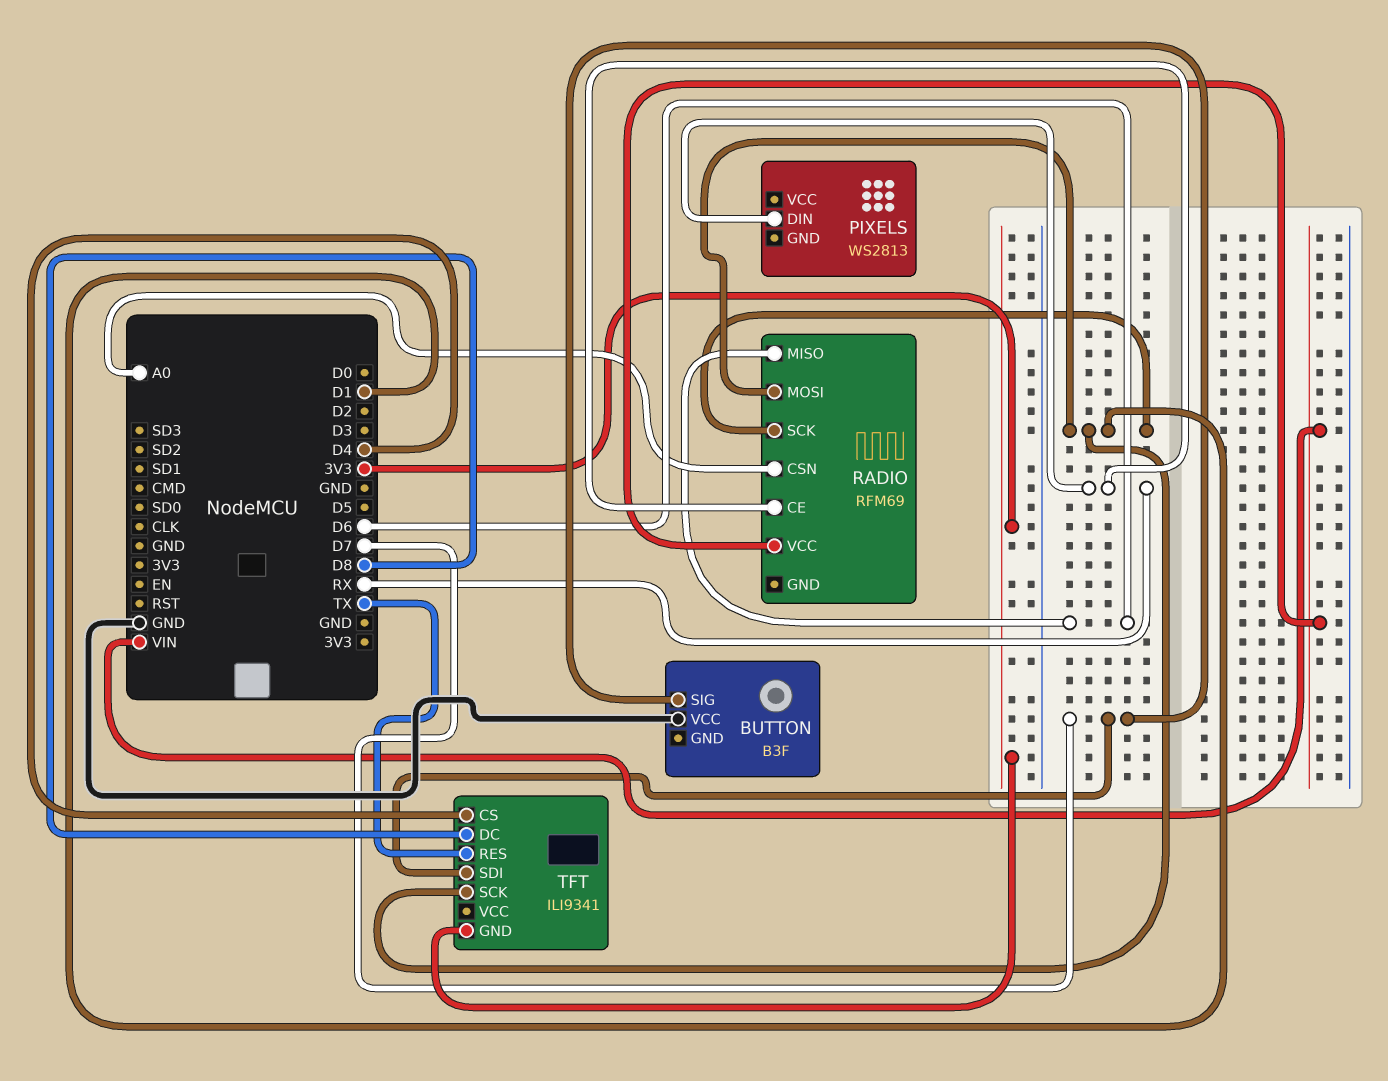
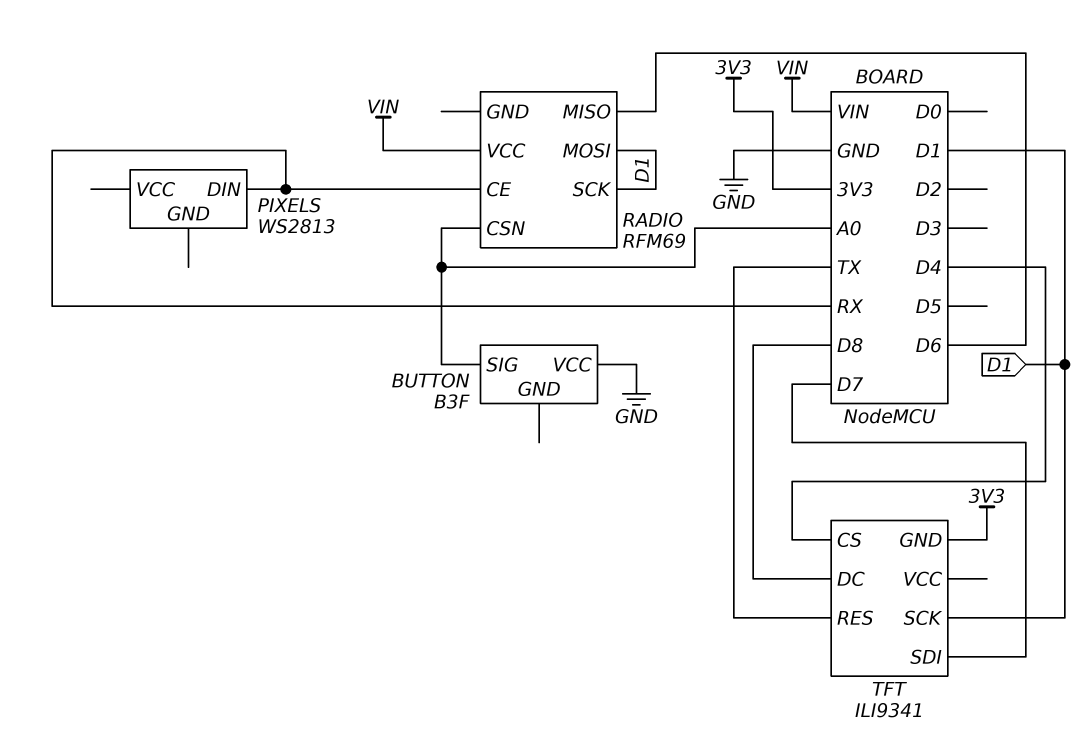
BUTTON pin SIG: D7 -> A0

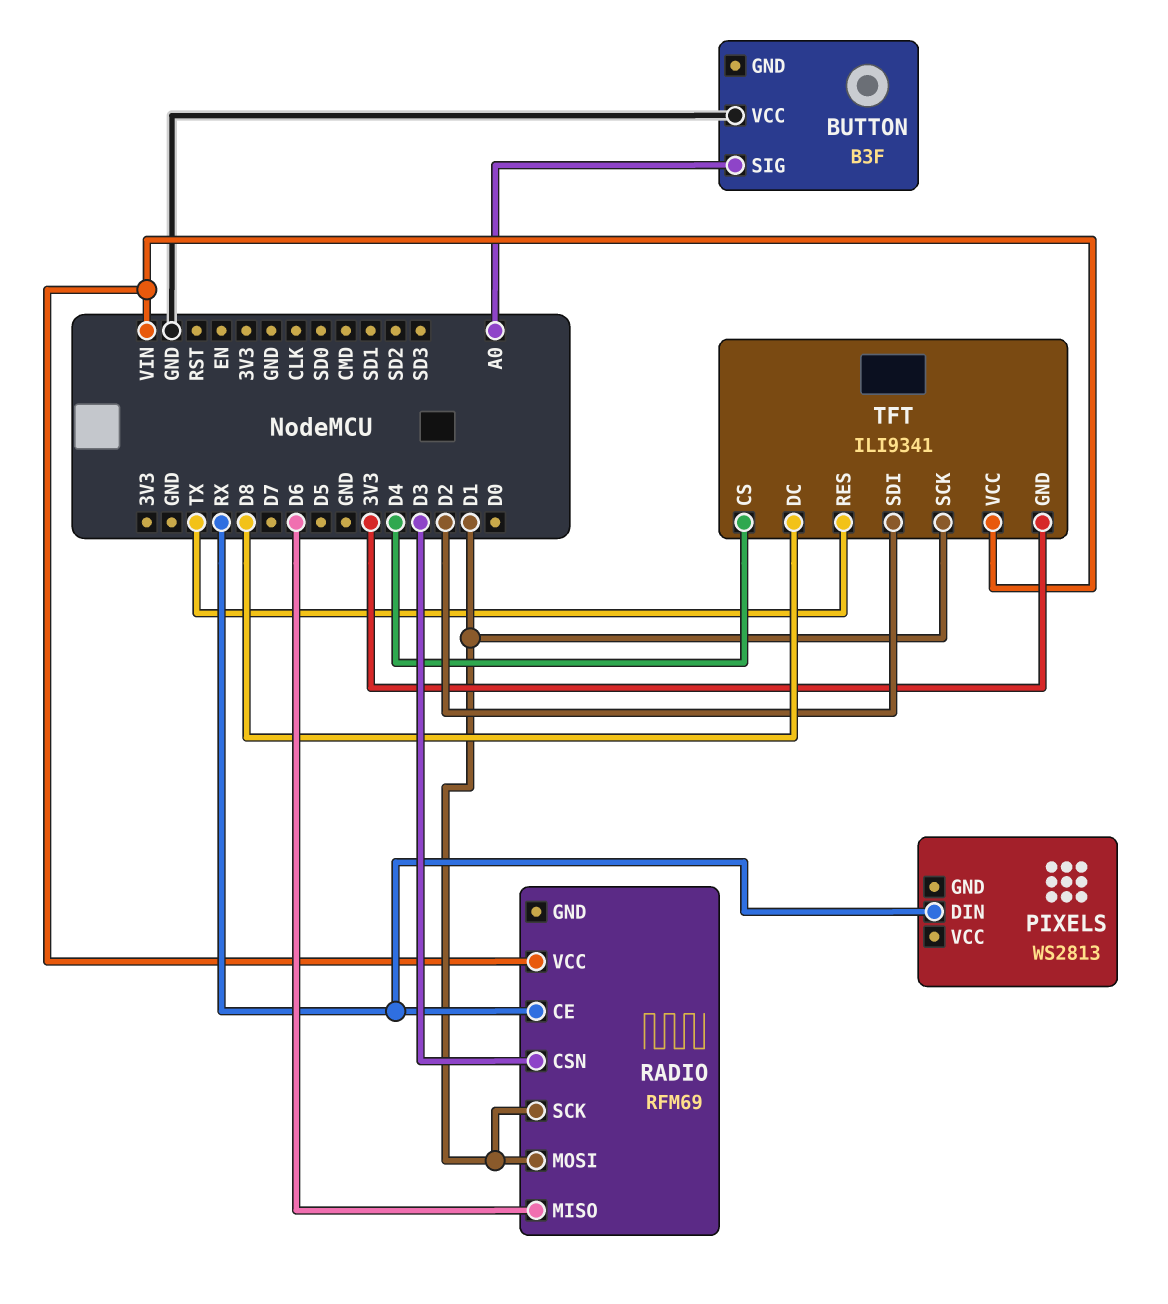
RADIO pin CSN: A0 -> D3
TFT pin SDI: D7 -> D2
TFT pin VCC: none -> VIN

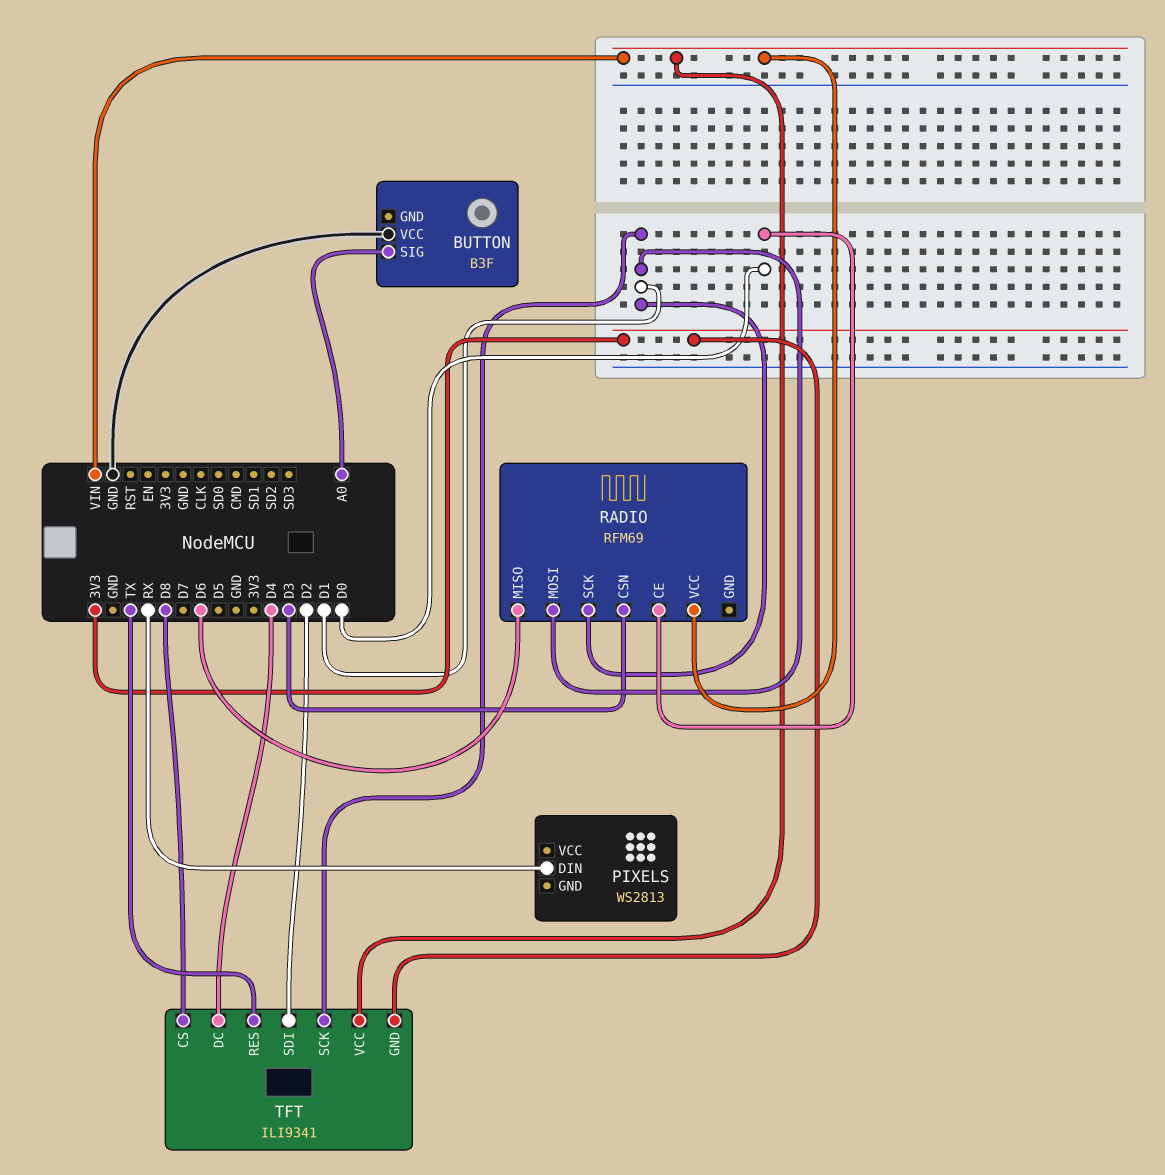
RADIO pin CE: RX -> D0
TFT pin CS: D4 -> D8
TFT pin DC: D8 -> D4

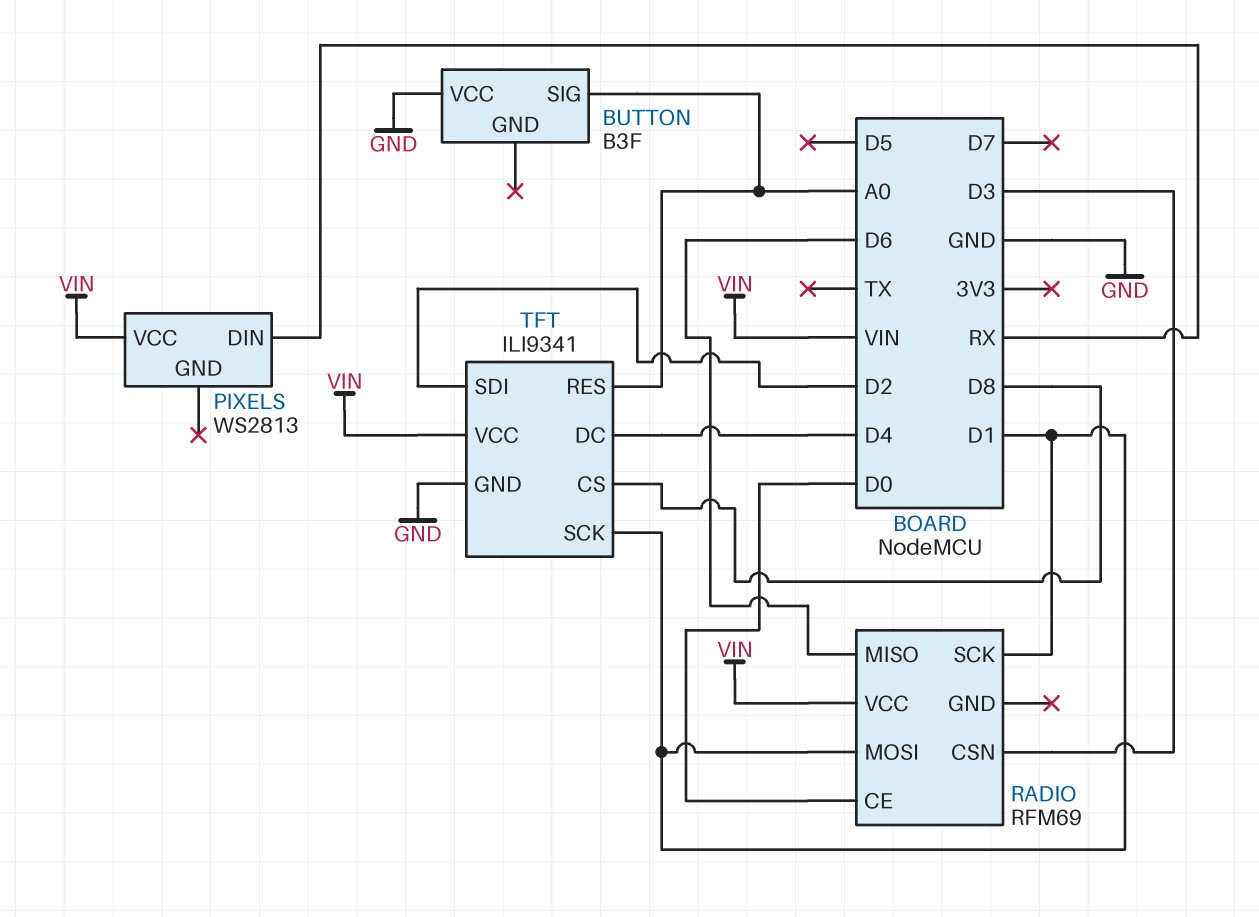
PIXELS pin VCC: none -> VIN
TFT pin GND: 3V3 -> GND
TFT pin RES: TX -> A0

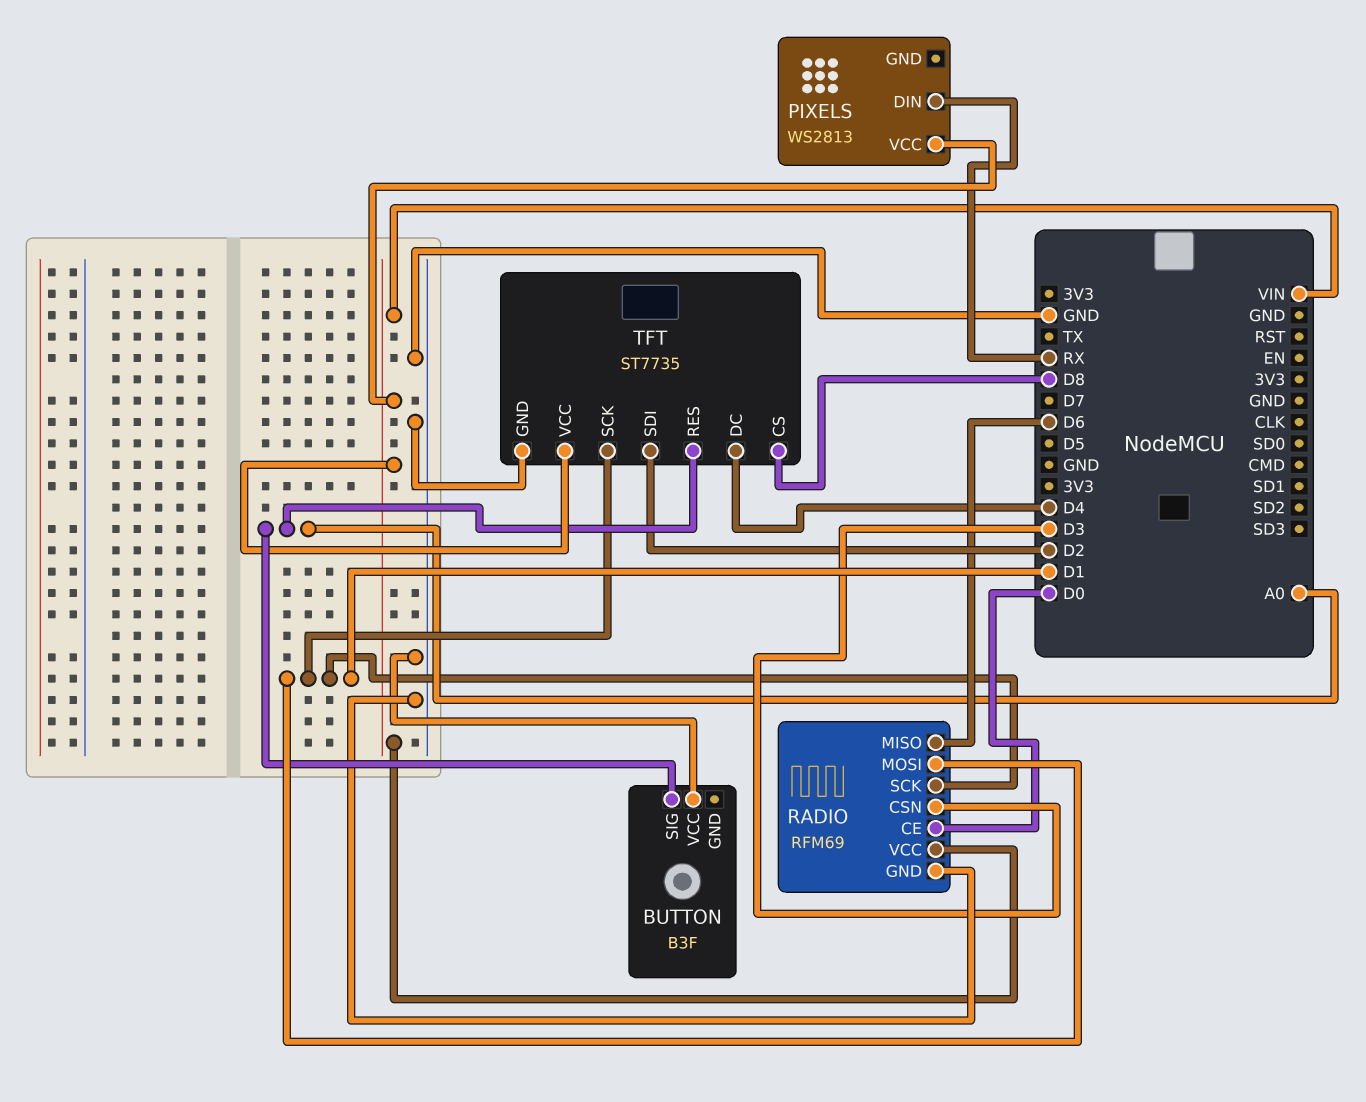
RADIO pin GND: none -> GND
TFT: ILI9341 -> ST7735

